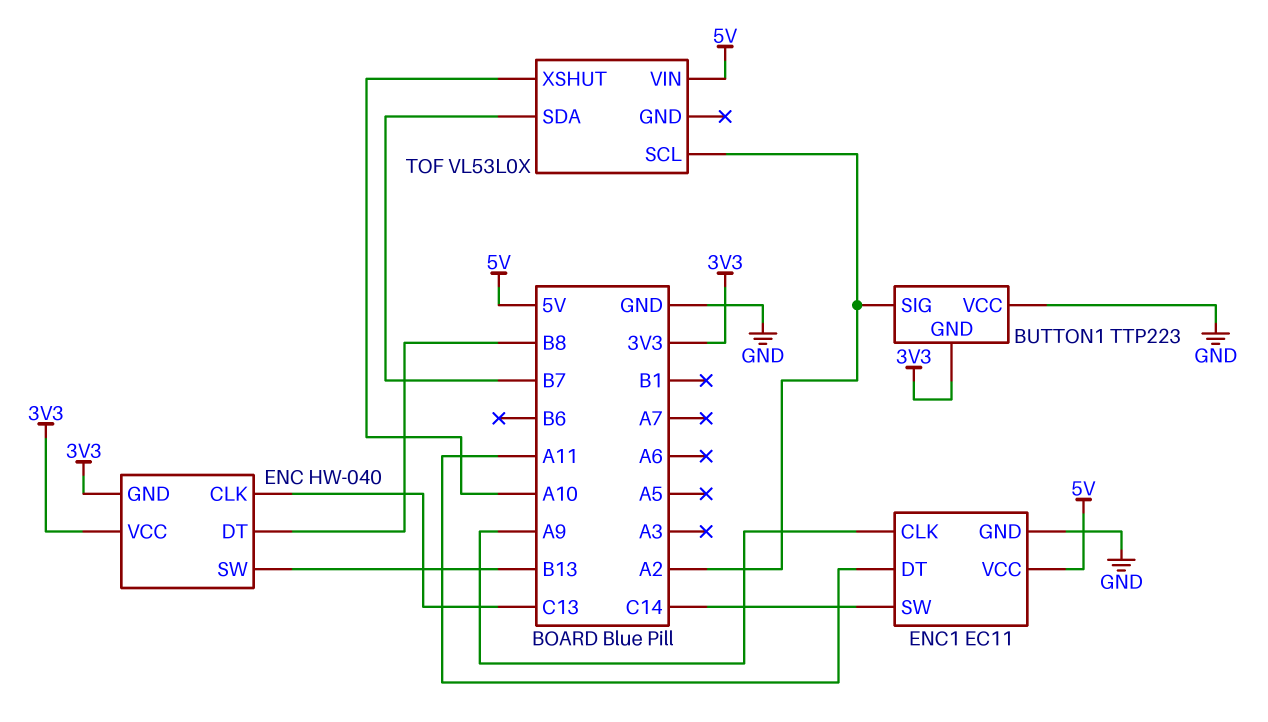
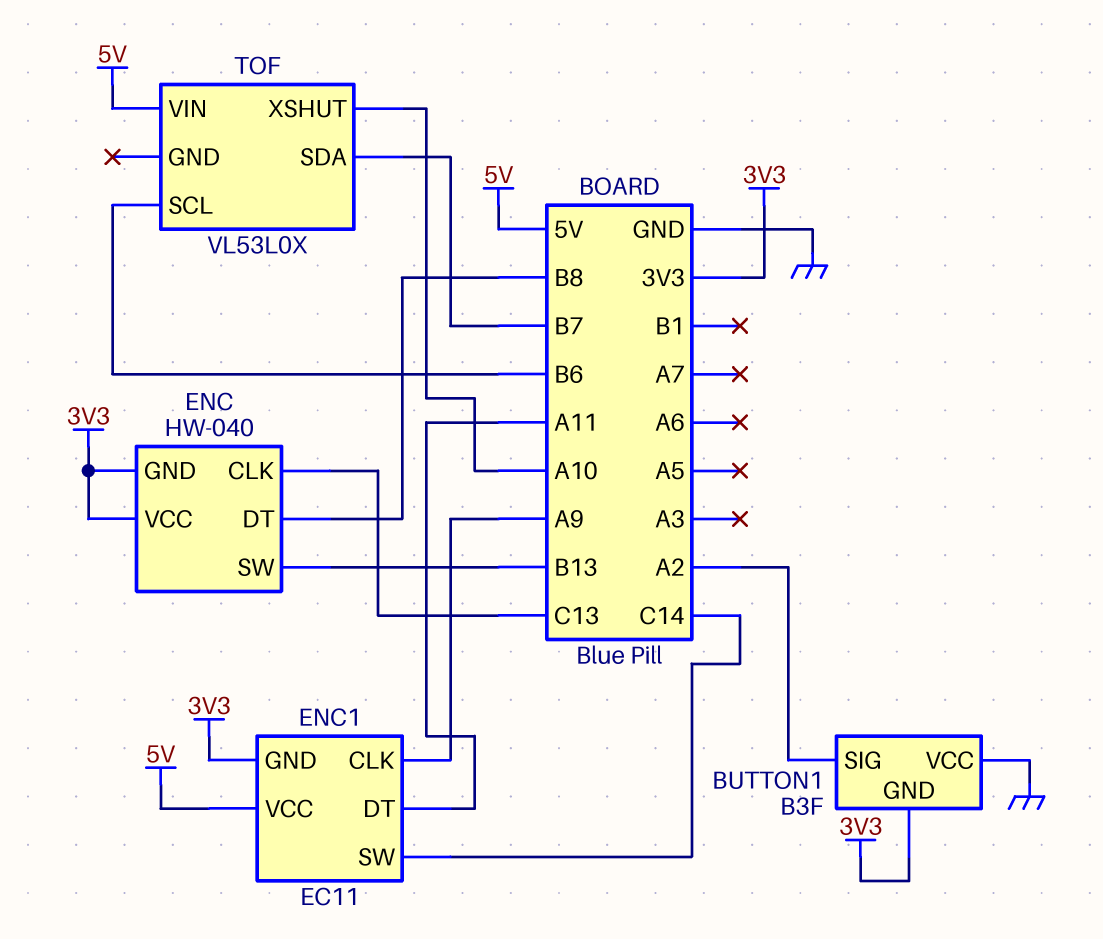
BUTTON1: TTP223 -> B3F
ENC1 pin GND: GND -> 3V3
TOF pin SCL: A2 -> B6

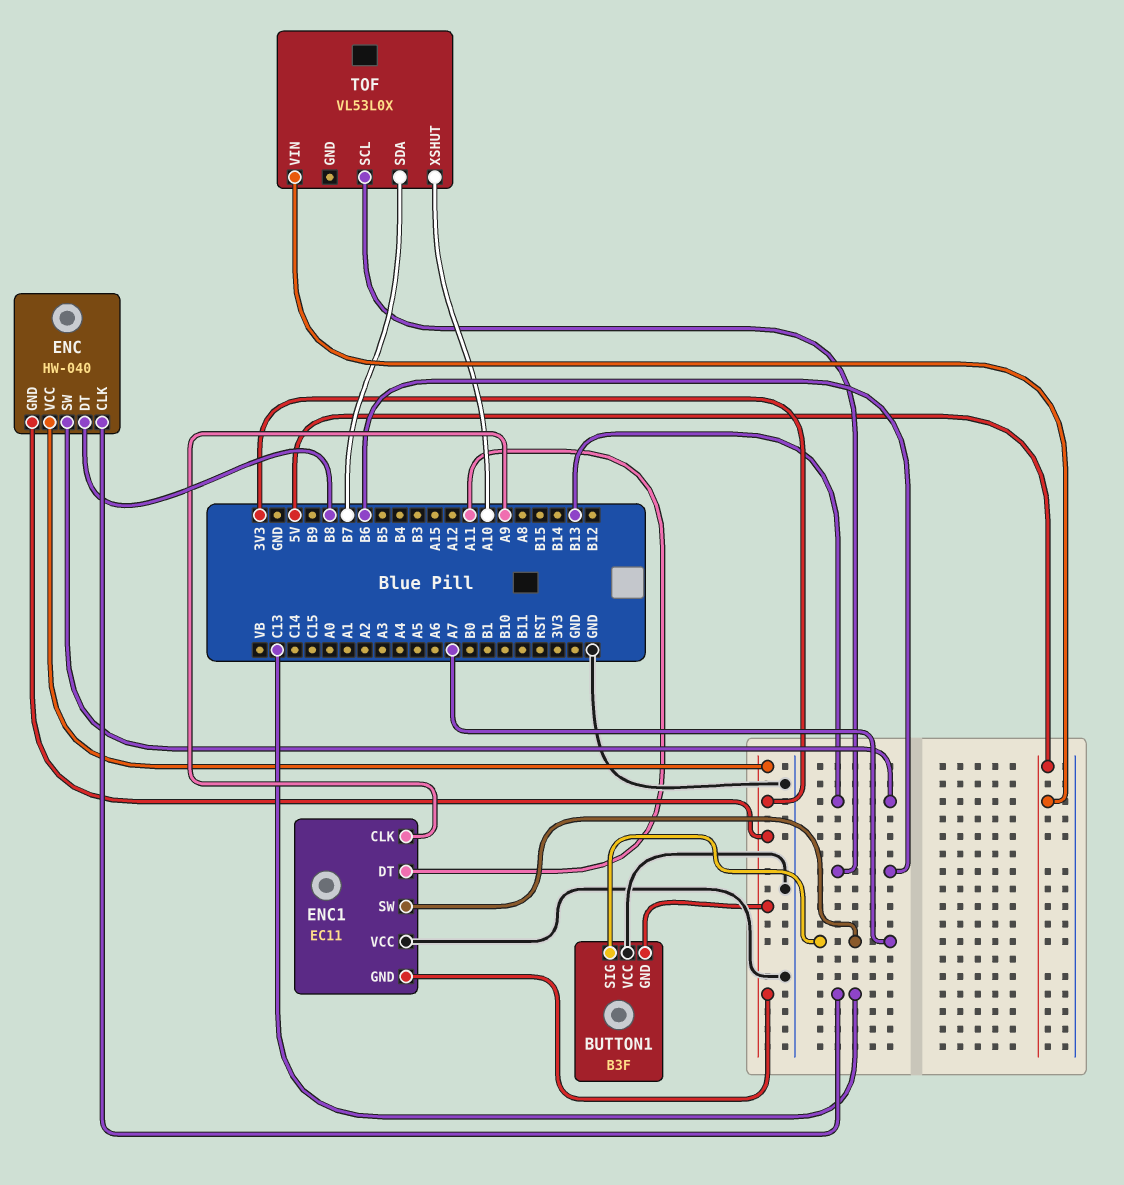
BUTTON1 pin SIG: A2 -> A7
ENC1 pin SW: C14 -> A7
ENC1 pin VCC: 5V -> GND

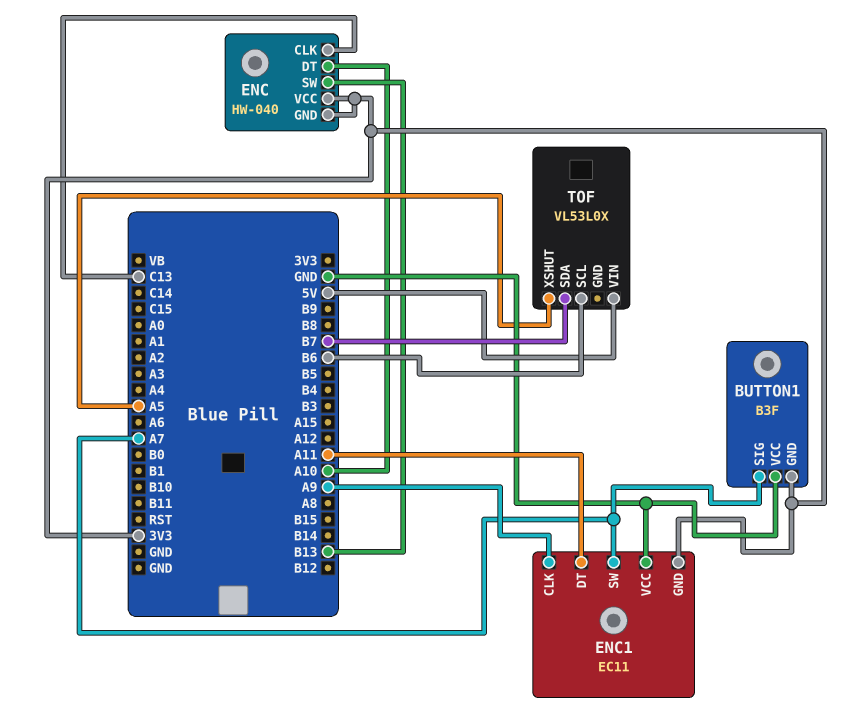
ENC pin DT: B8 -> A10
TOF pin XSHUT: A10 -> A5

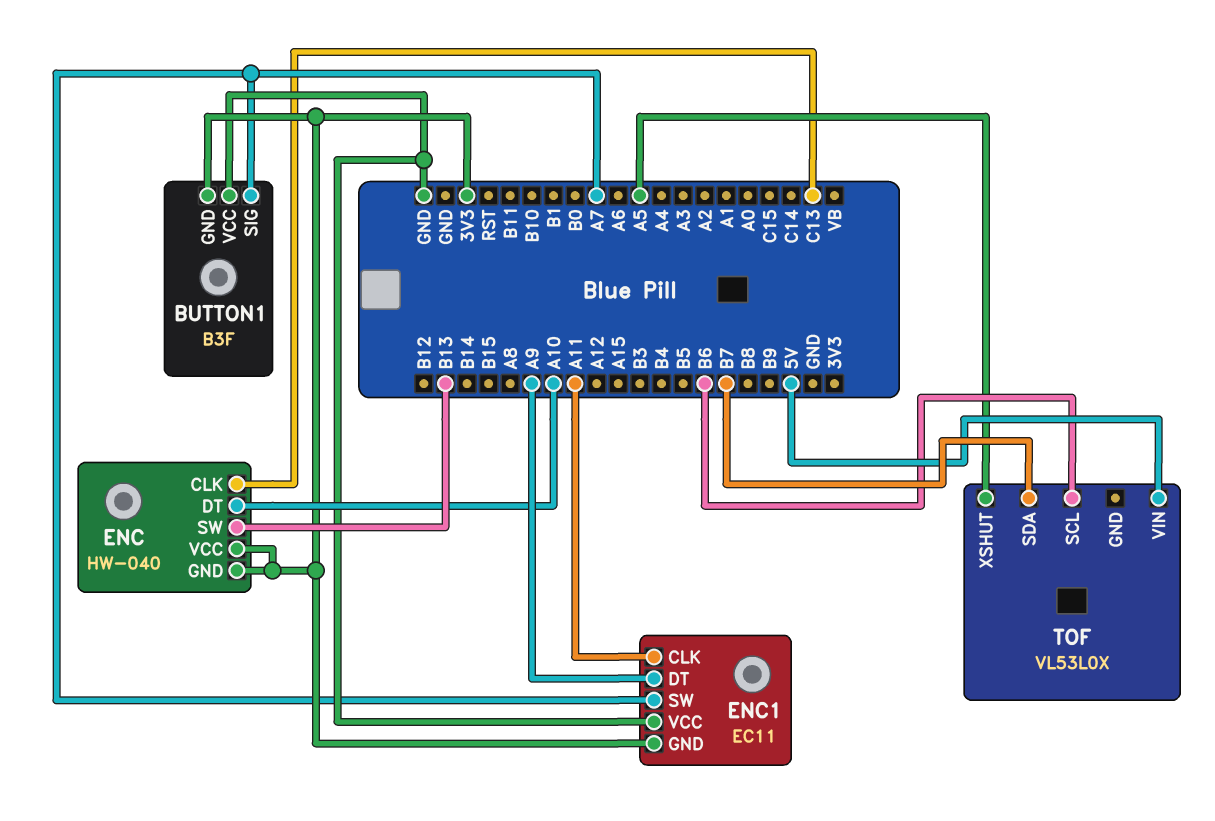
ENC1 pin CLK: A9 -> A11
ENC1 pin DT: A11 -> A9

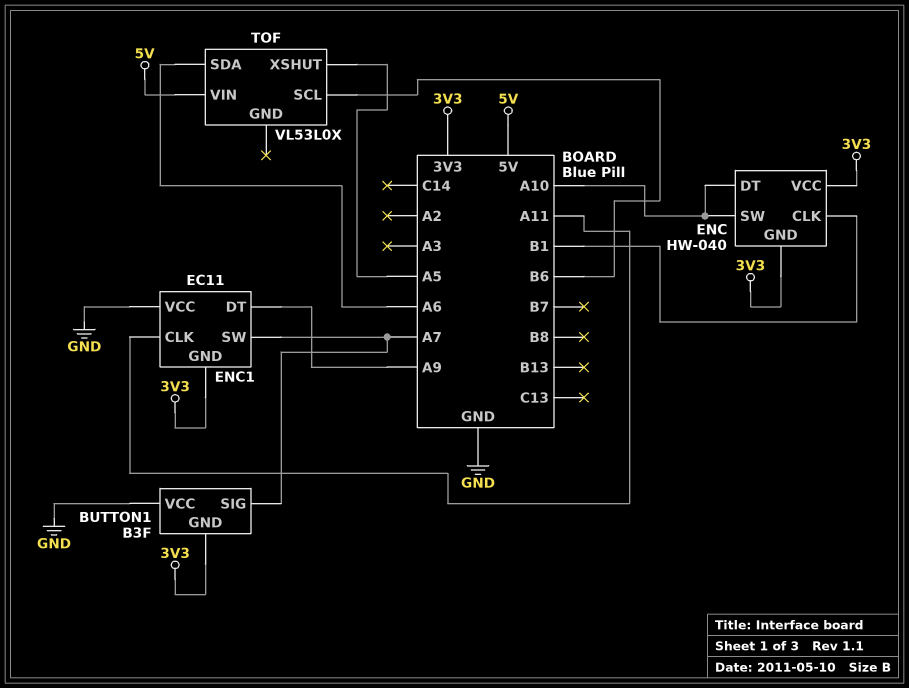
ENC pin CLK: C13 -> B1
ENC pin SW: B13 -> A10
TOF pin SDA: B7 -> A6

